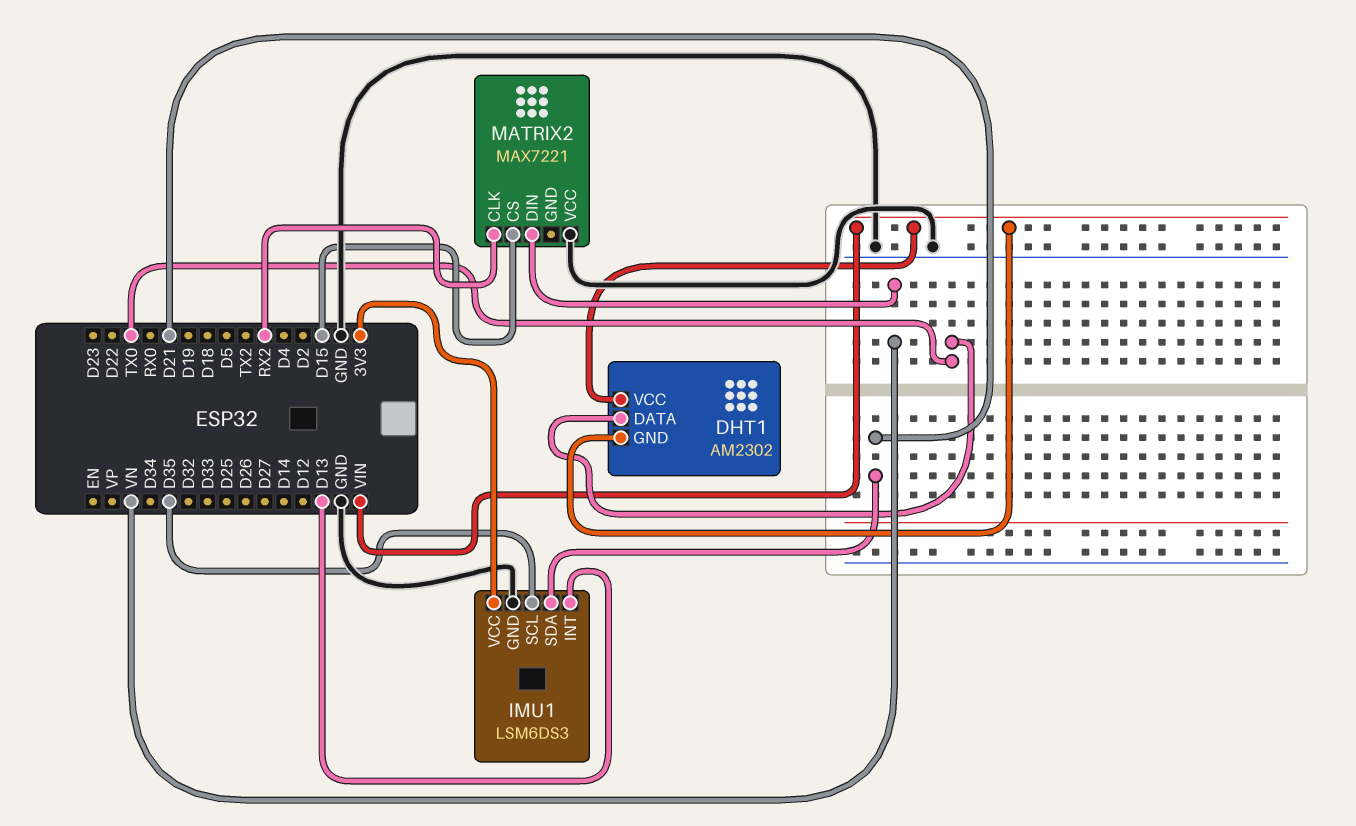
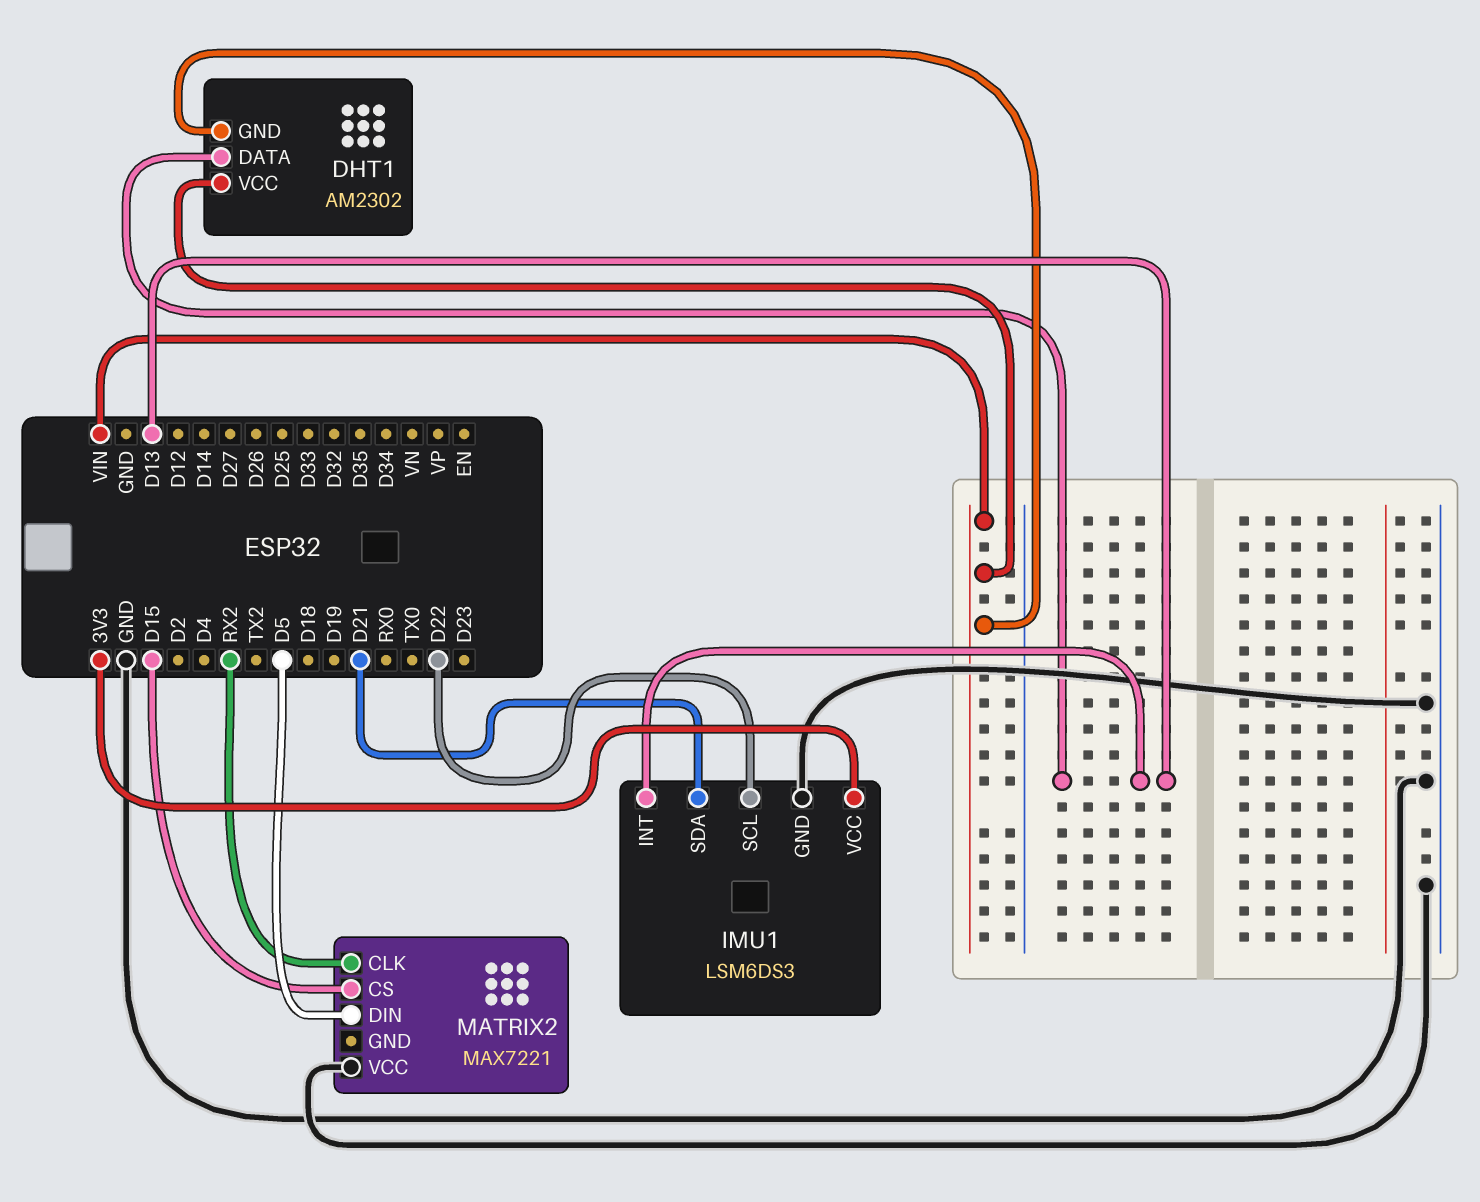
DHT1 pin DATA: TX0 -> D13
IMU1 pin SCL: D35 -> D22
MATRIX2 pin DIN: VN -> D5

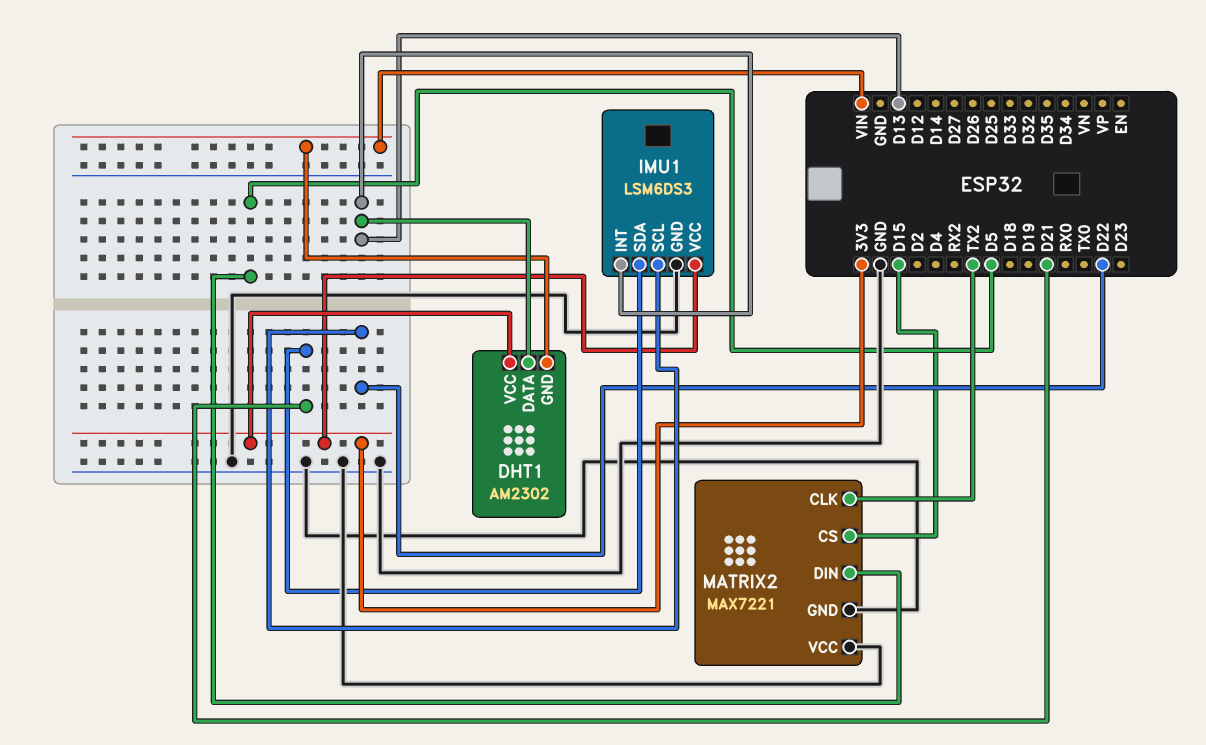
DHT1 pin VCC: VIN -> 3V3
MATRIX2 pin CLK: RX2 -> TX2
MATRIX2 pin GND: none -> GND

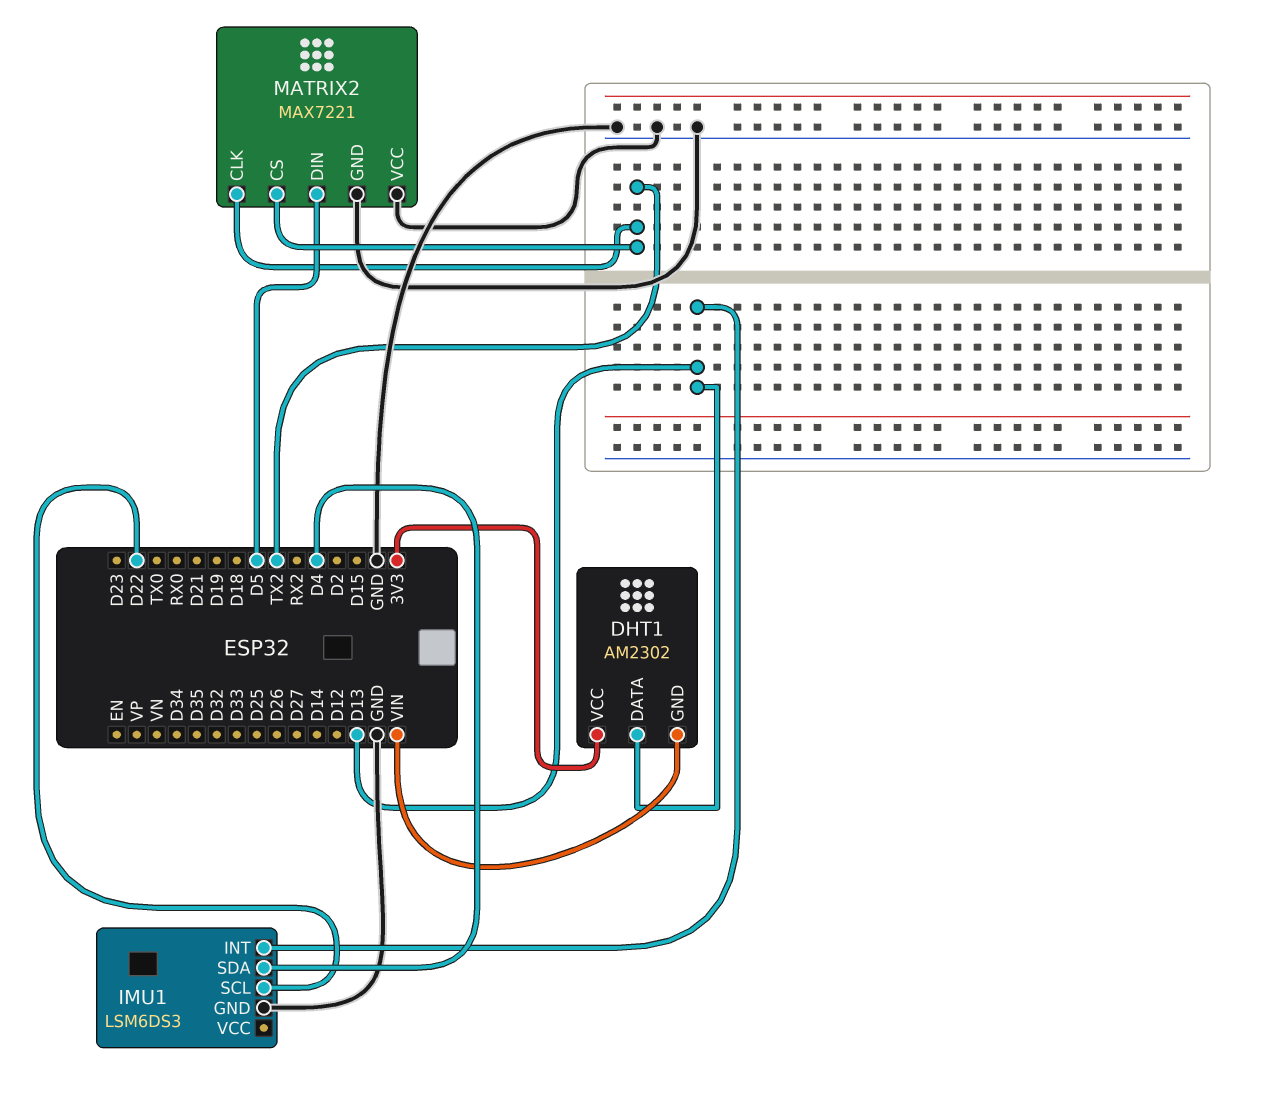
IMU1 pin SDA: D21 -> D4
IMU1 pin VCC: 3V3 -> none
MATRIX2 pin CS: D15 -> TX2

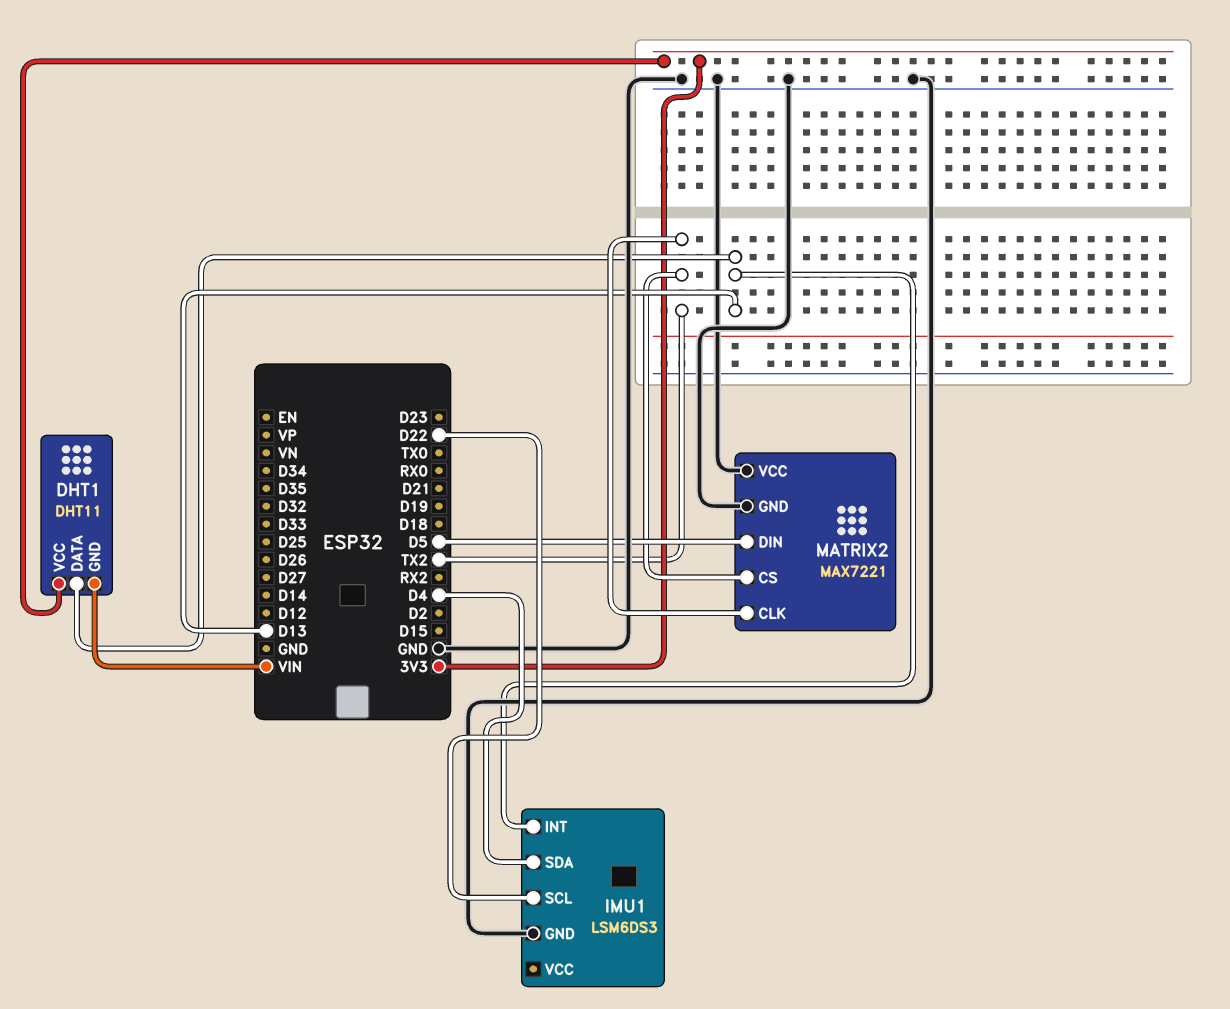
DHT1: AM2302 -> DHT11

